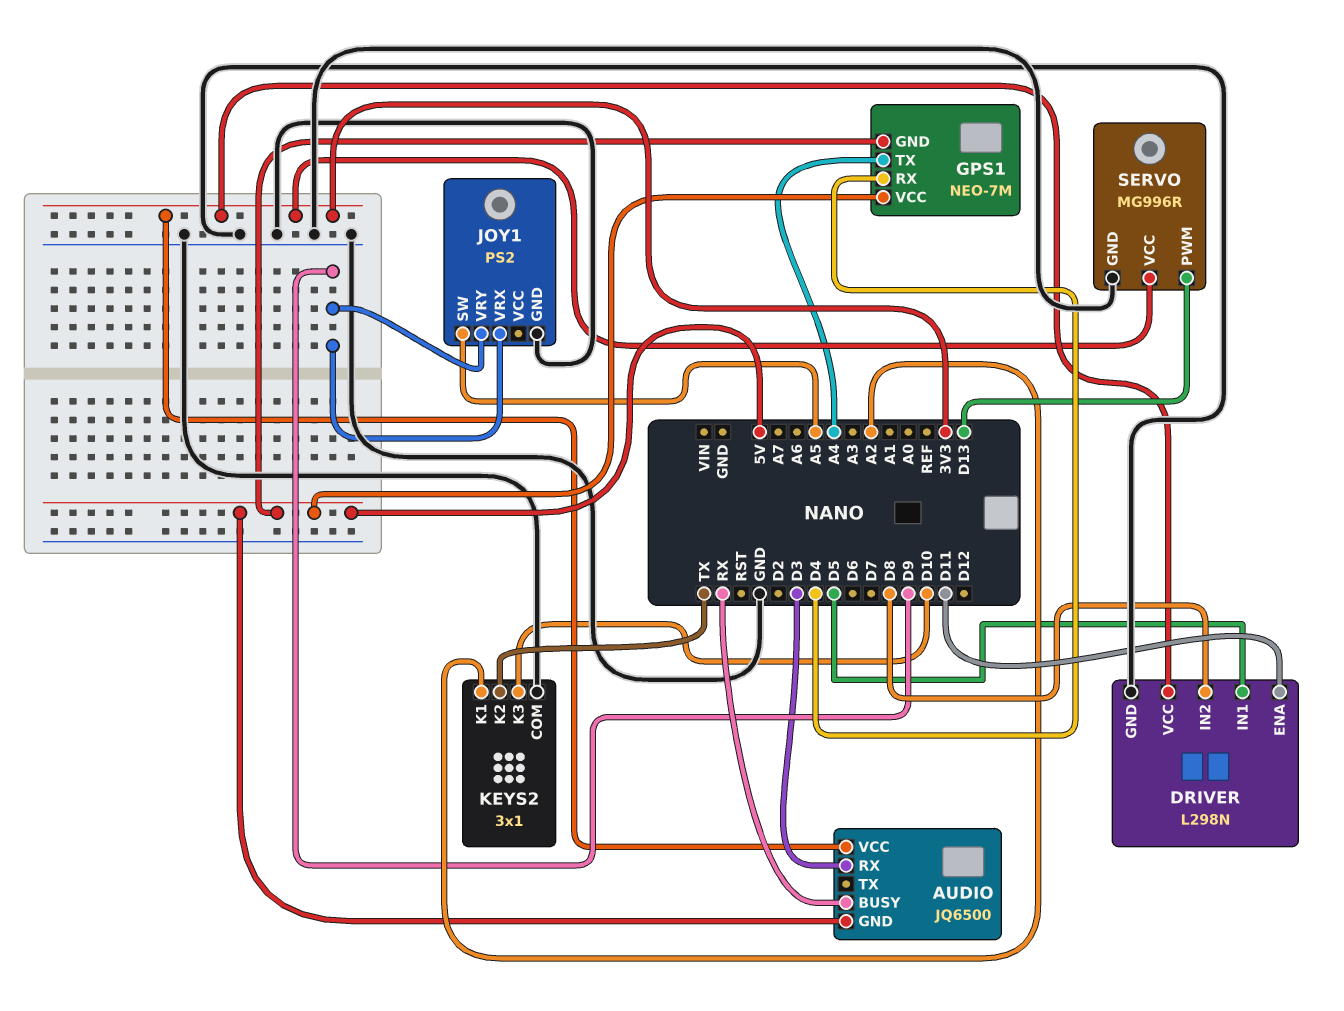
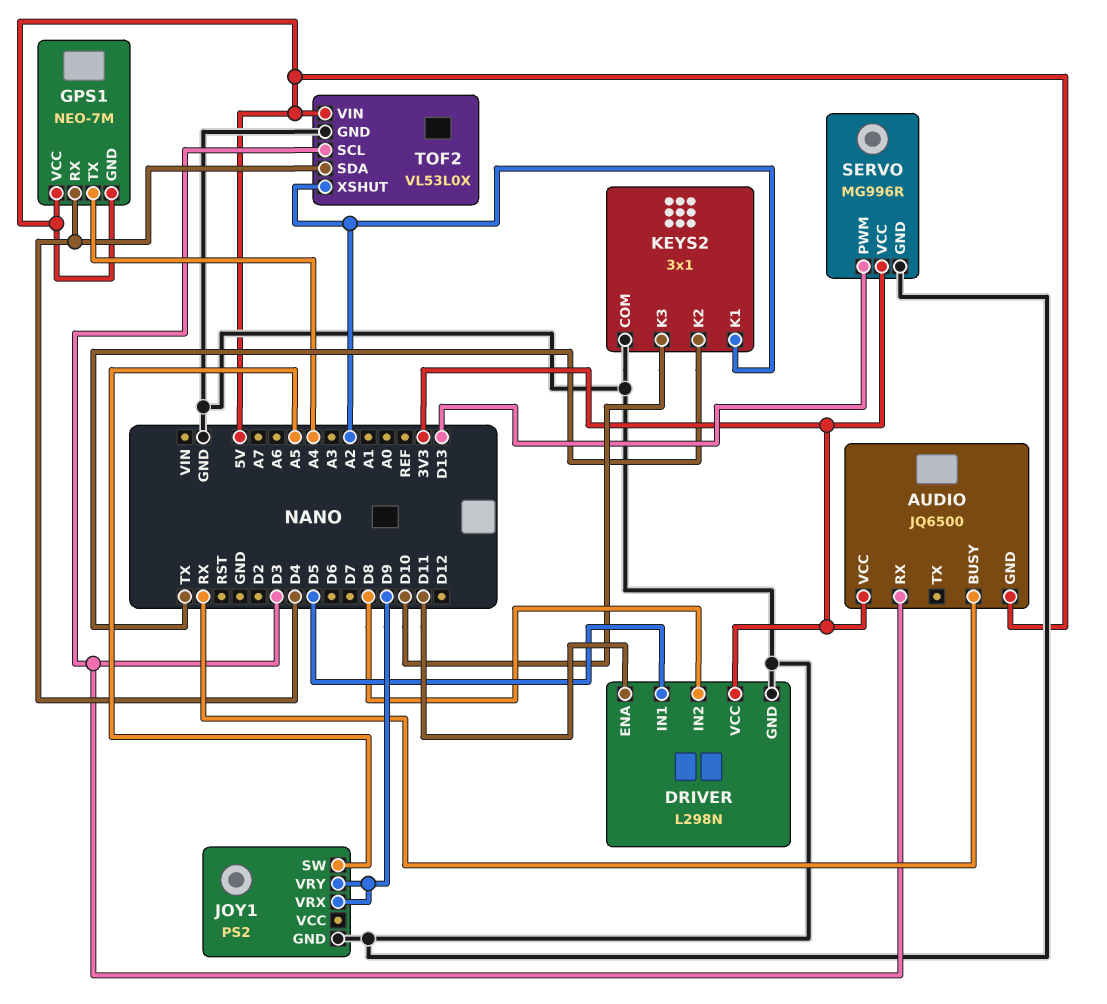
TOF2: none -> VL53L0X
TOF2 pin GND: none -> GND
TOF2 pin SCL: none -> D3
TOF2 pin SDA: none -> D4
TOF2 pin VIN: none -> 5V
TOF2 pin XSHUT: none -> A2

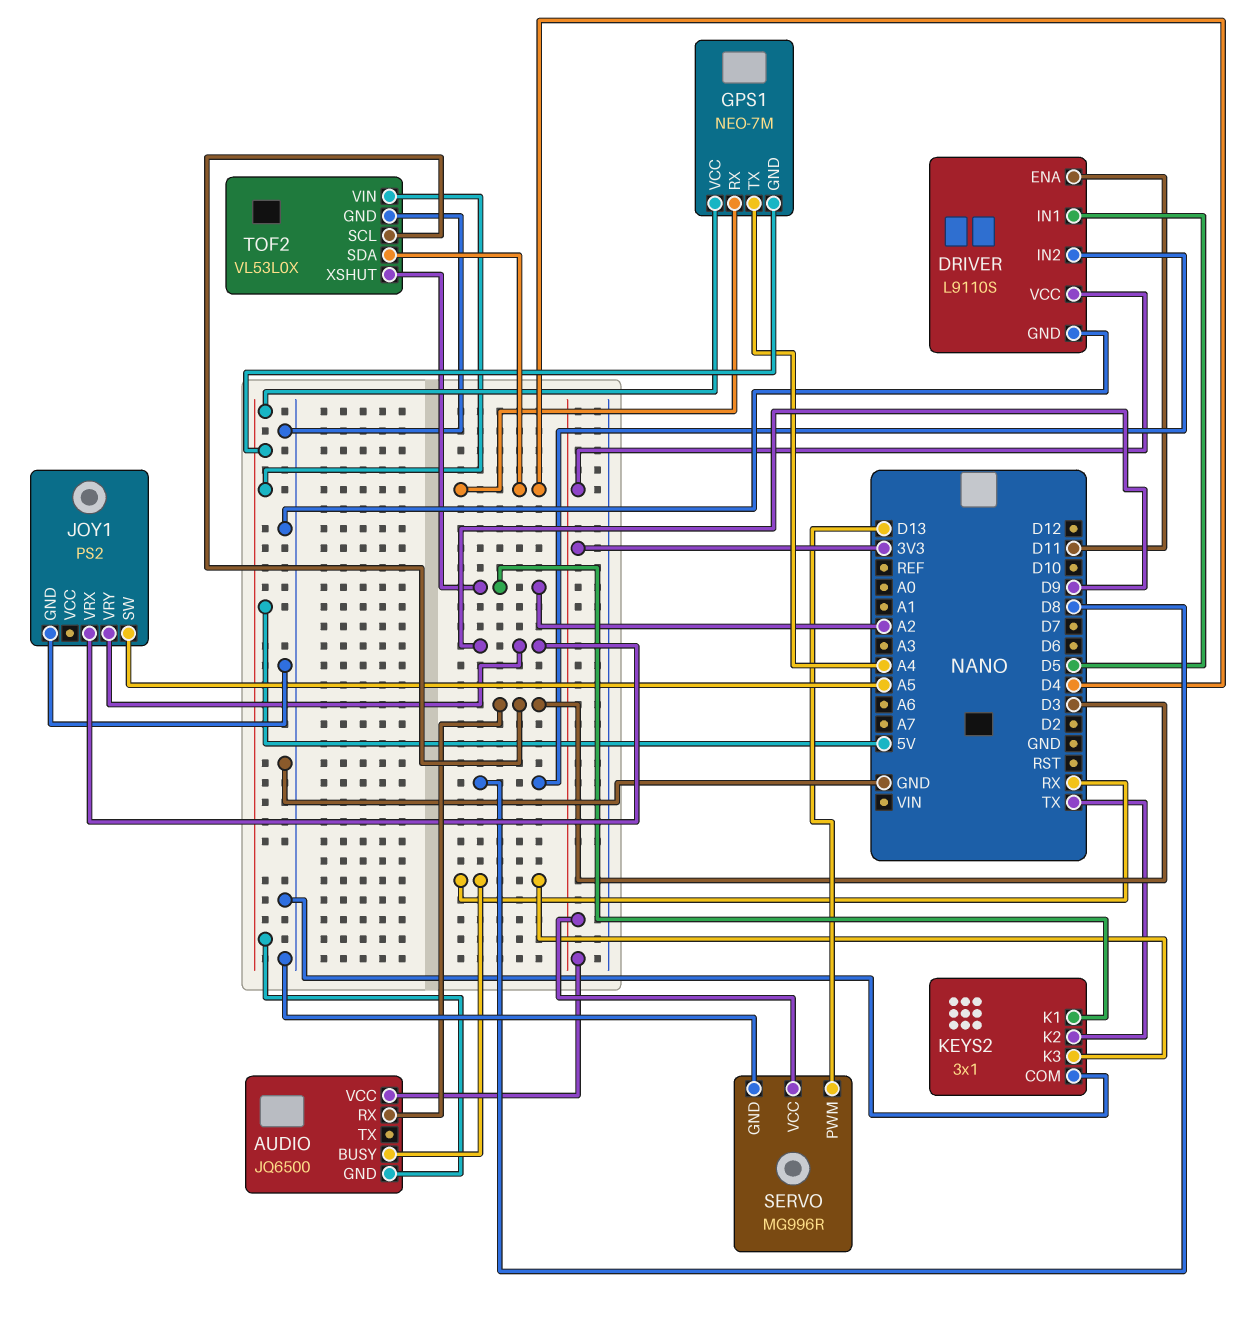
DRIVER: L298N -> L9110S
KEYS2 pin K3: D10 -> RX

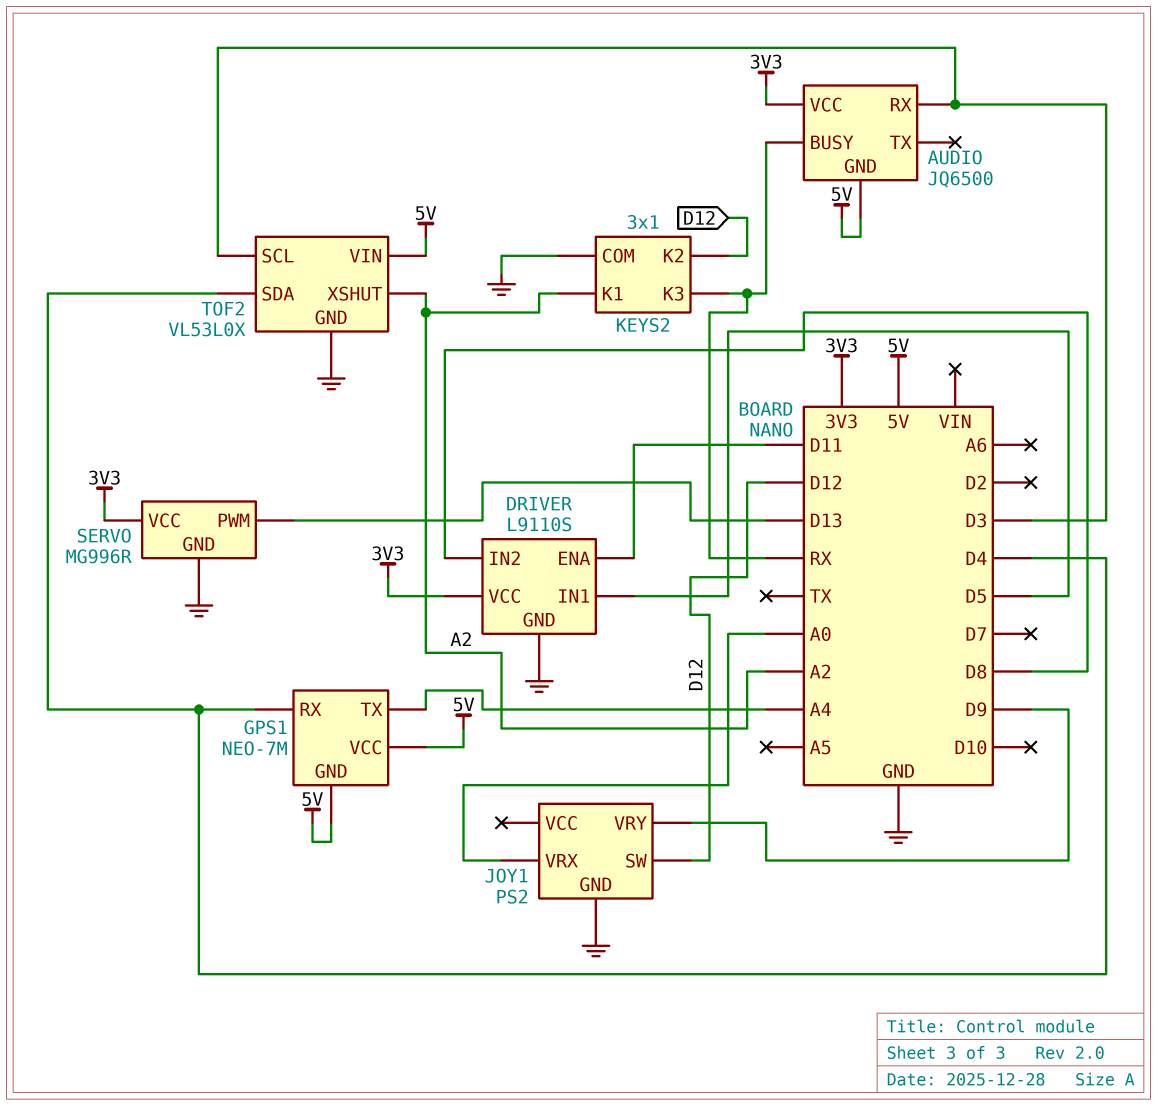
JOY1 pin SW: A5 -> D12
JOY1 pin VRX: D9 -> A0
KEYS2 pin K2: TX -> D12

